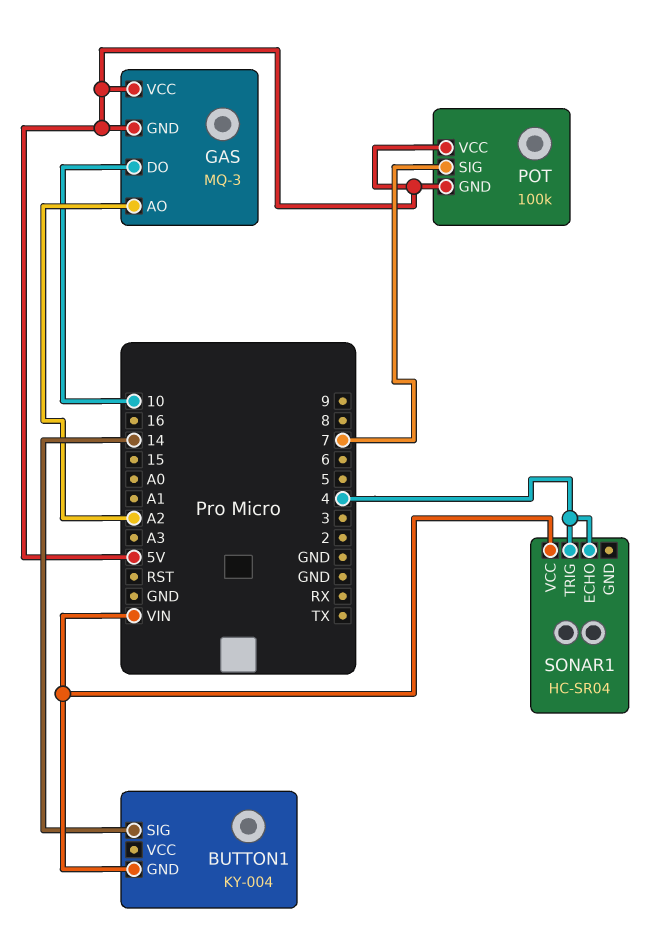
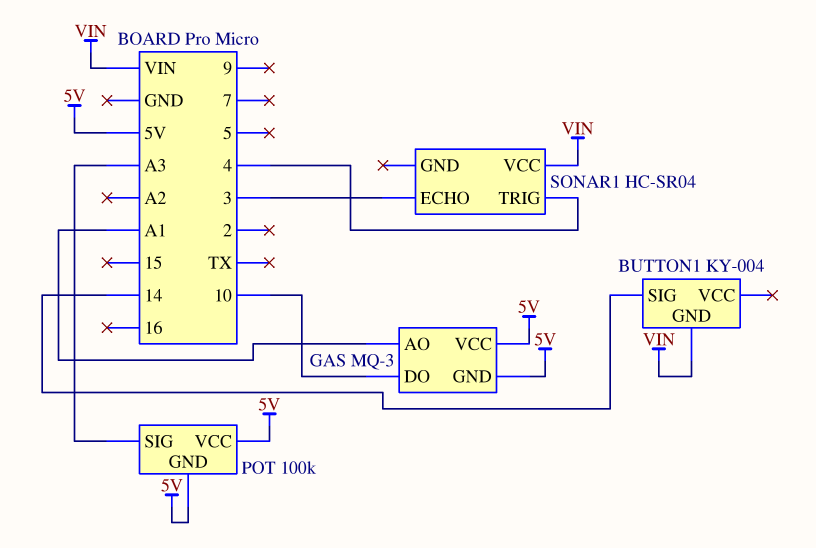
GAS pin AO: A2 -> A1
POT pin SIG: 7 -> A3
SONAR1 pin ECHO: 4 -> 3

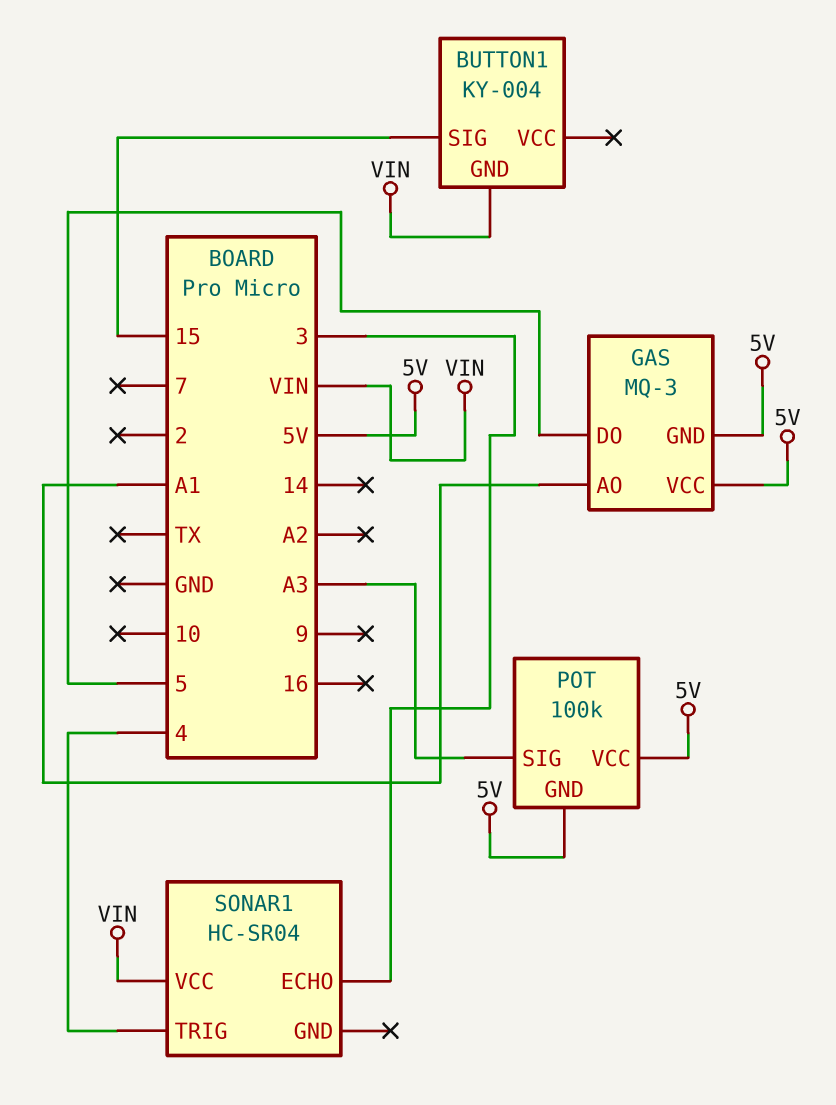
BUTTON1 pin SIG: 14 -> 15
GAS pin DO: 10 -> 5

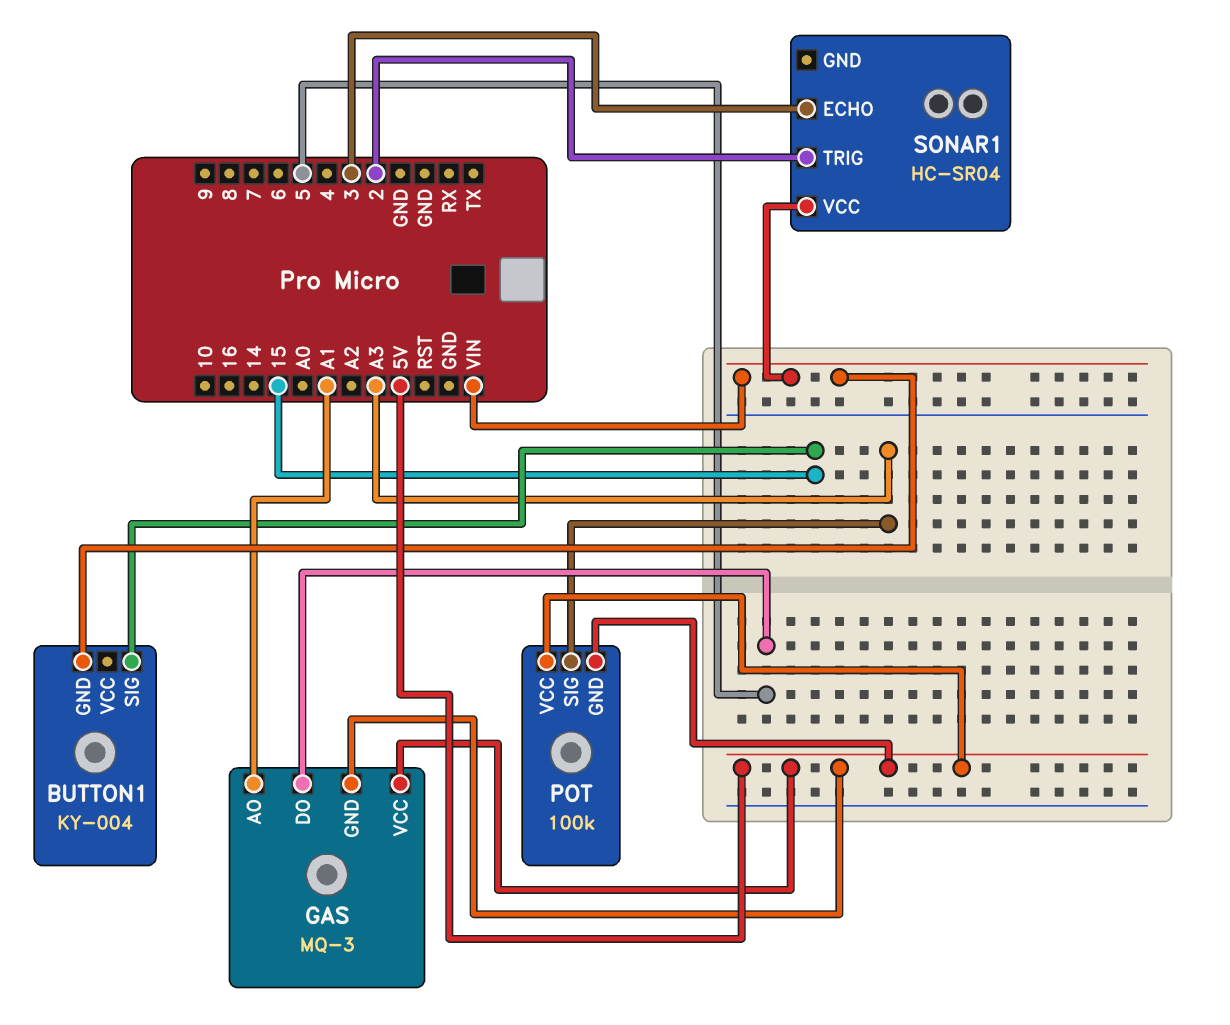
SONAR1 pin TRIG: 4 -> 2

